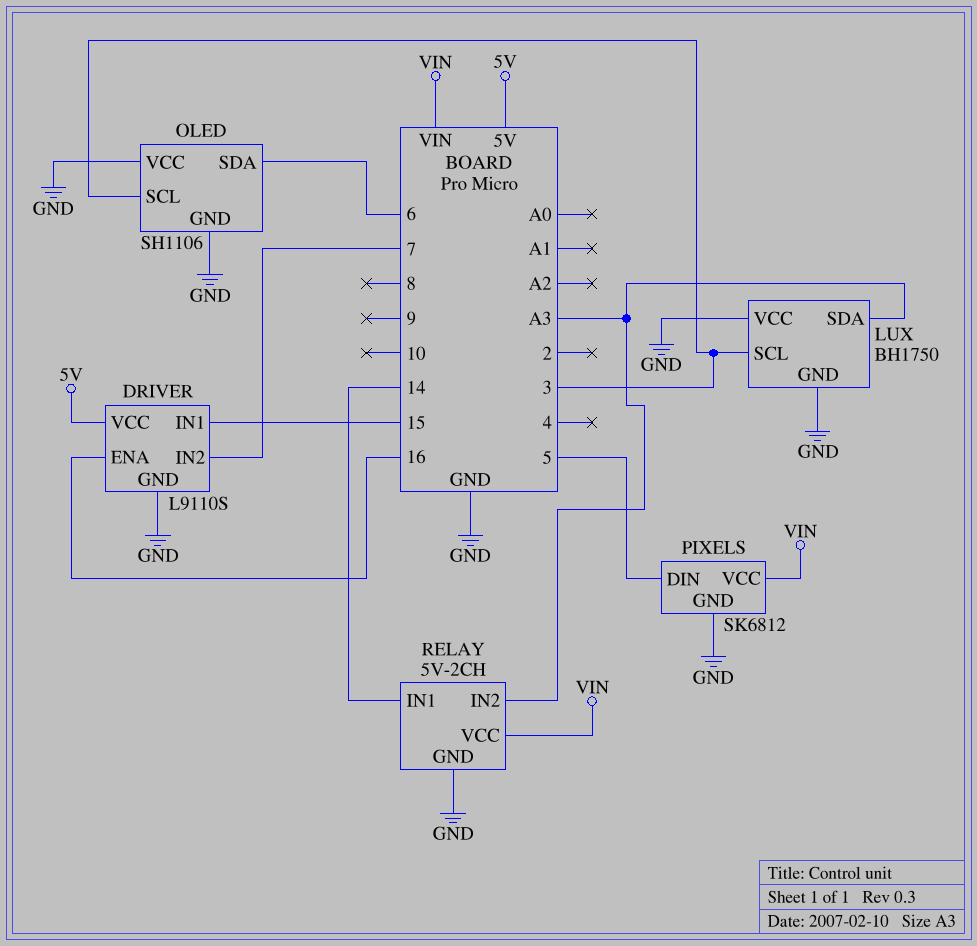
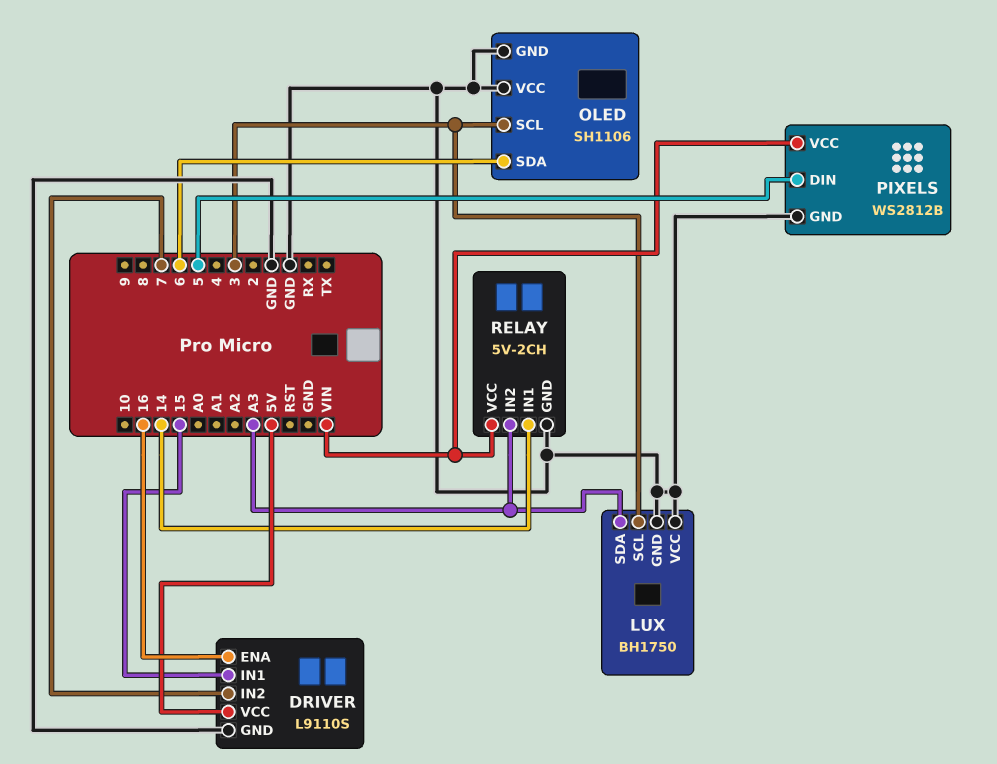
PIXELS: SK6812 -> WS2812B

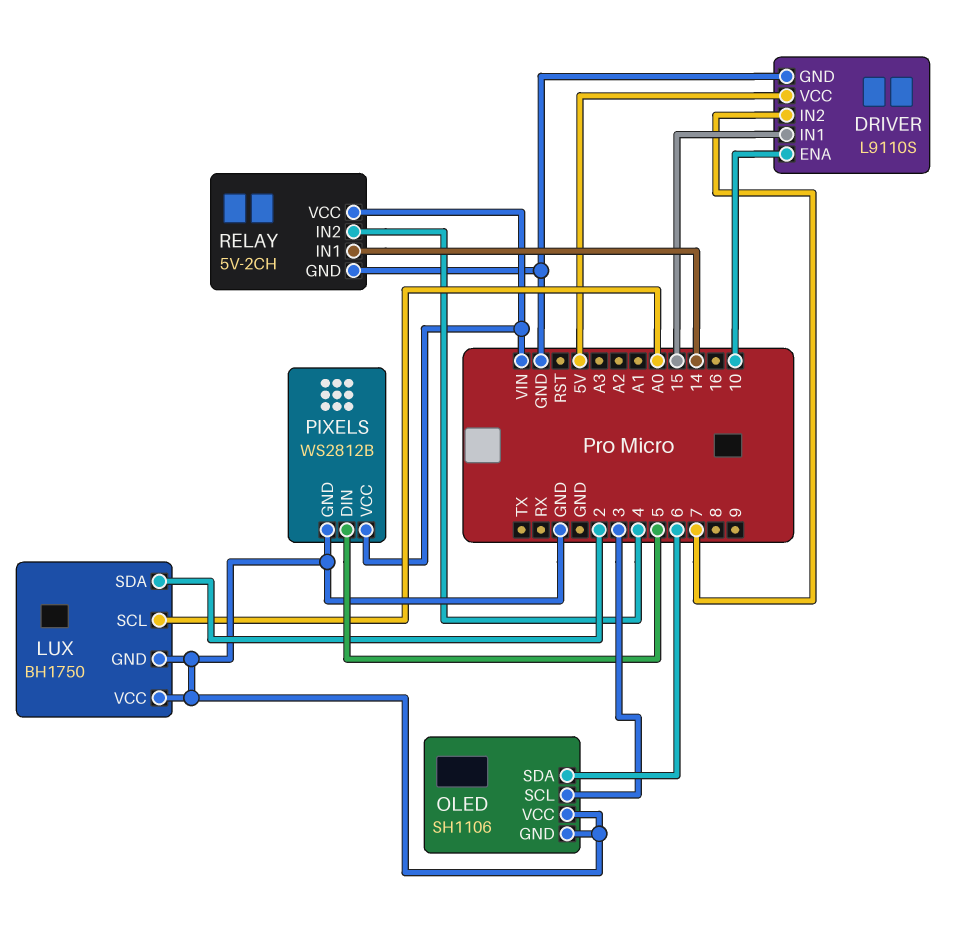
DRIVER pin ENA: 16 -> 10
LUX pin SCL: 3 -> A0
LUX pin SDA: A3 -> 2
RELAY pin IN2: A3 -> 4

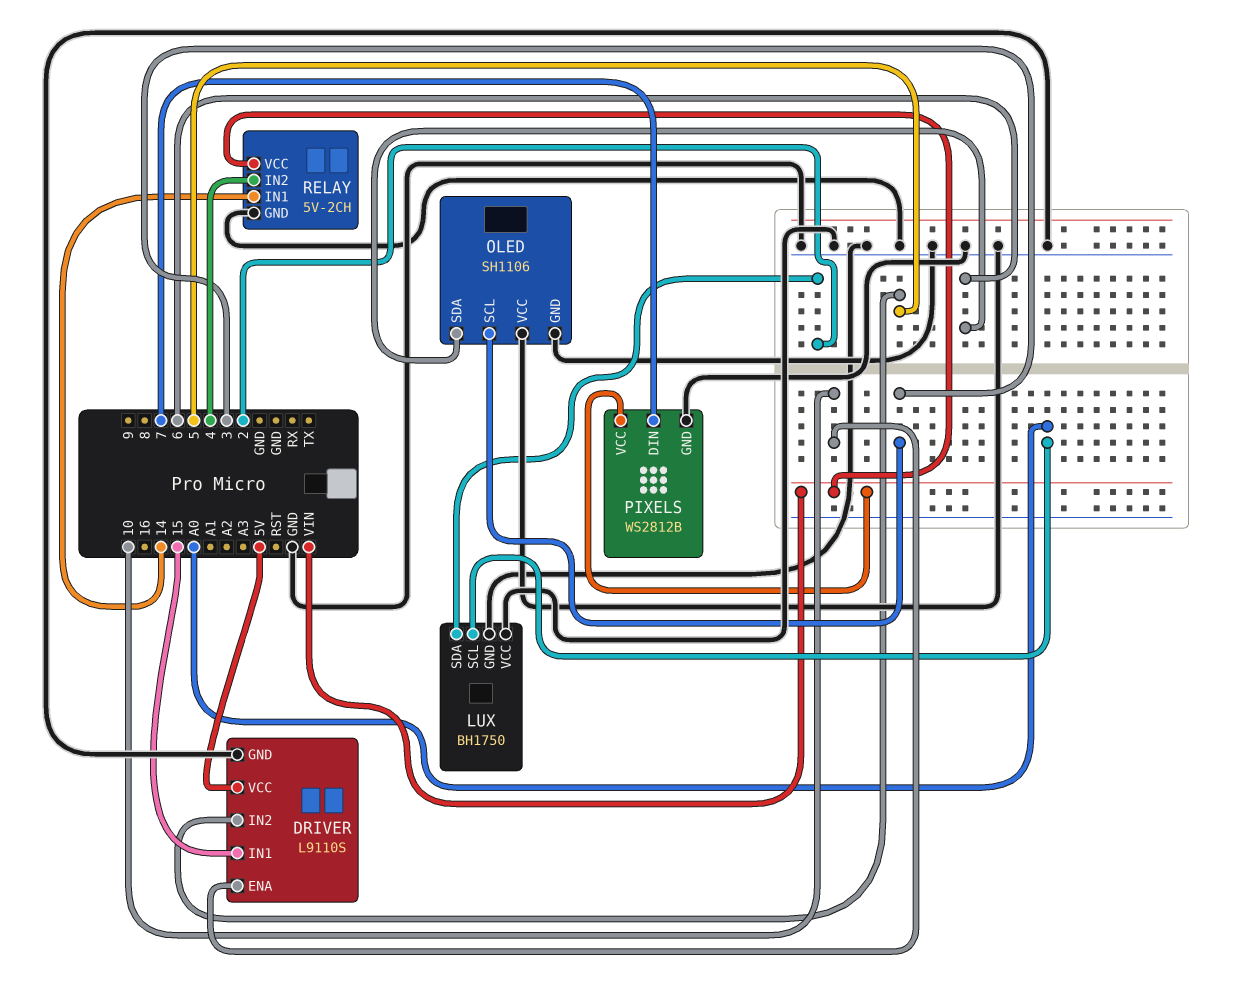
DRIVER pin IN2: 7 -> 5
PIXELS pin DIN: 5 -> 7

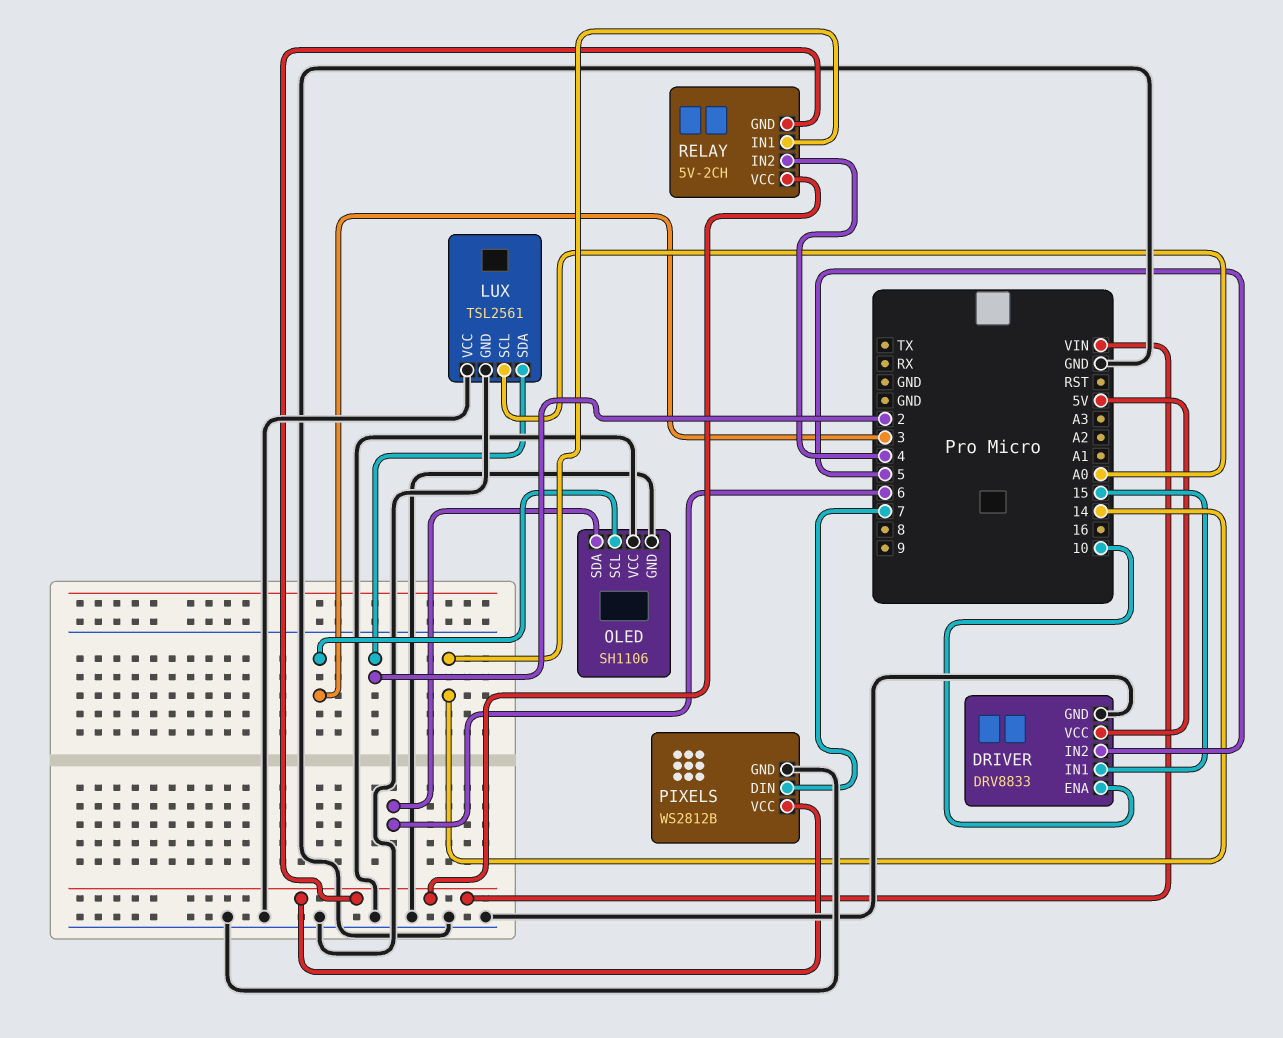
DRIVER: L9110S -> DRV8833
LUX: BH1750 -> TSL2561
RELAY pin GND: GND -> VIN

